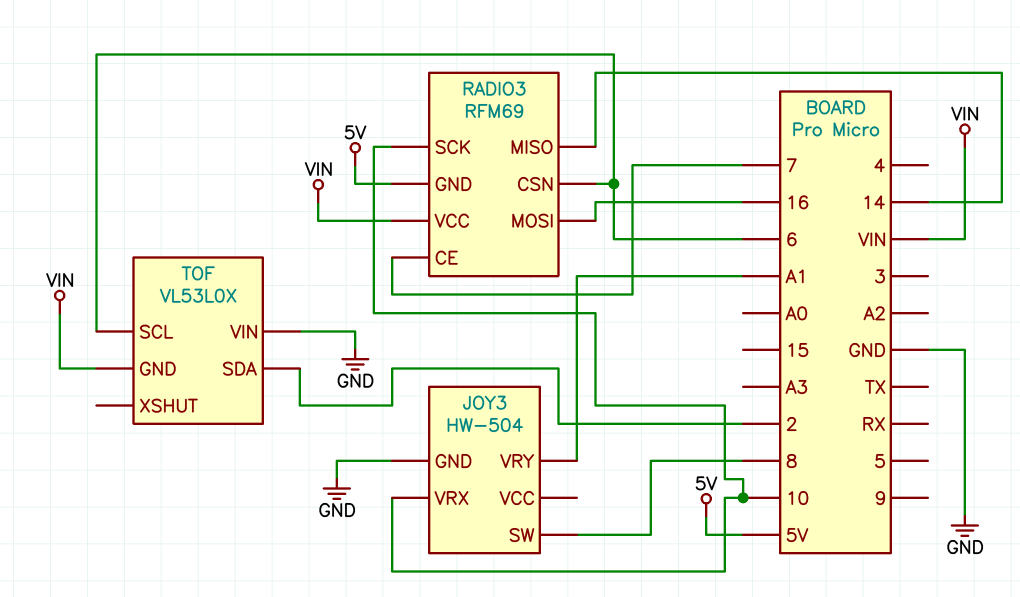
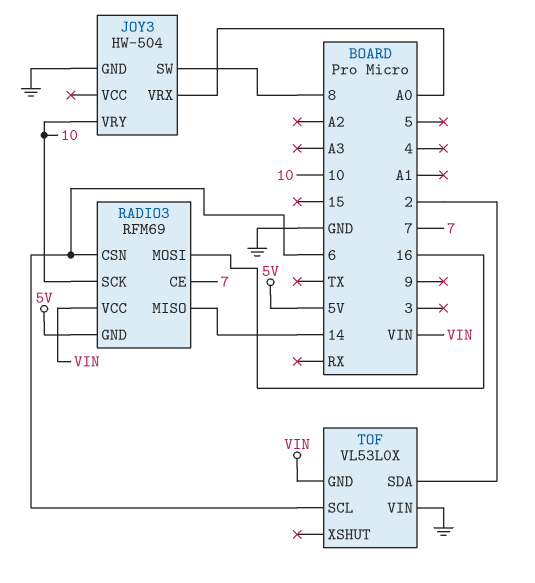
JOY3 pin VRX: 10 -> A0
JOY3 pin VRY: A1 -> 10

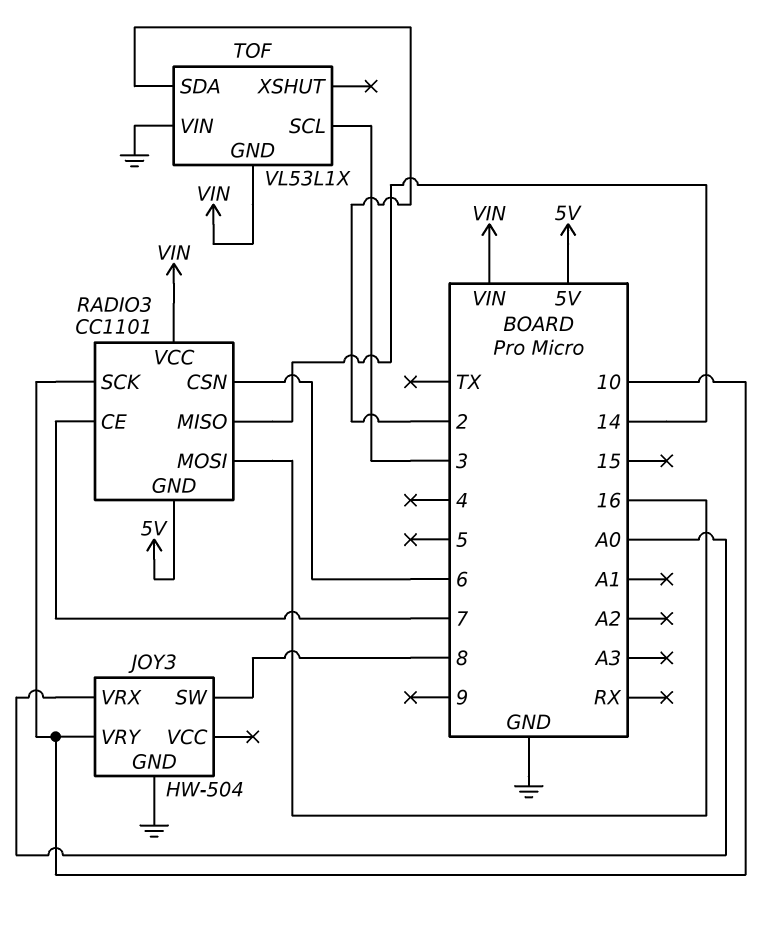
RADIO3: RFM69 -> CC1101
TOF: VL53L0X -> VL53L1X
TOF pin SCL: 6 -> 3

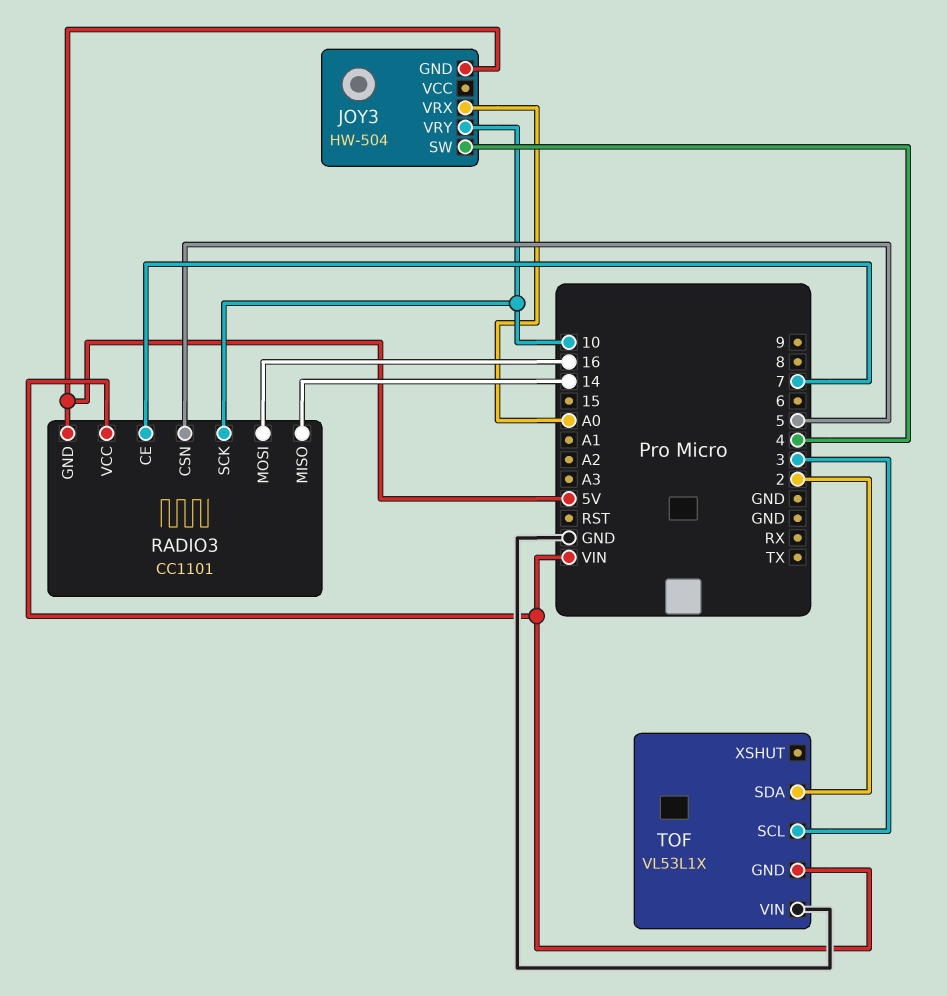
JOY3 pin GND: GND -> 5V
JOY3 pin SW: 8 -> 4
RADIO3 pin CSN: 6 -> 5

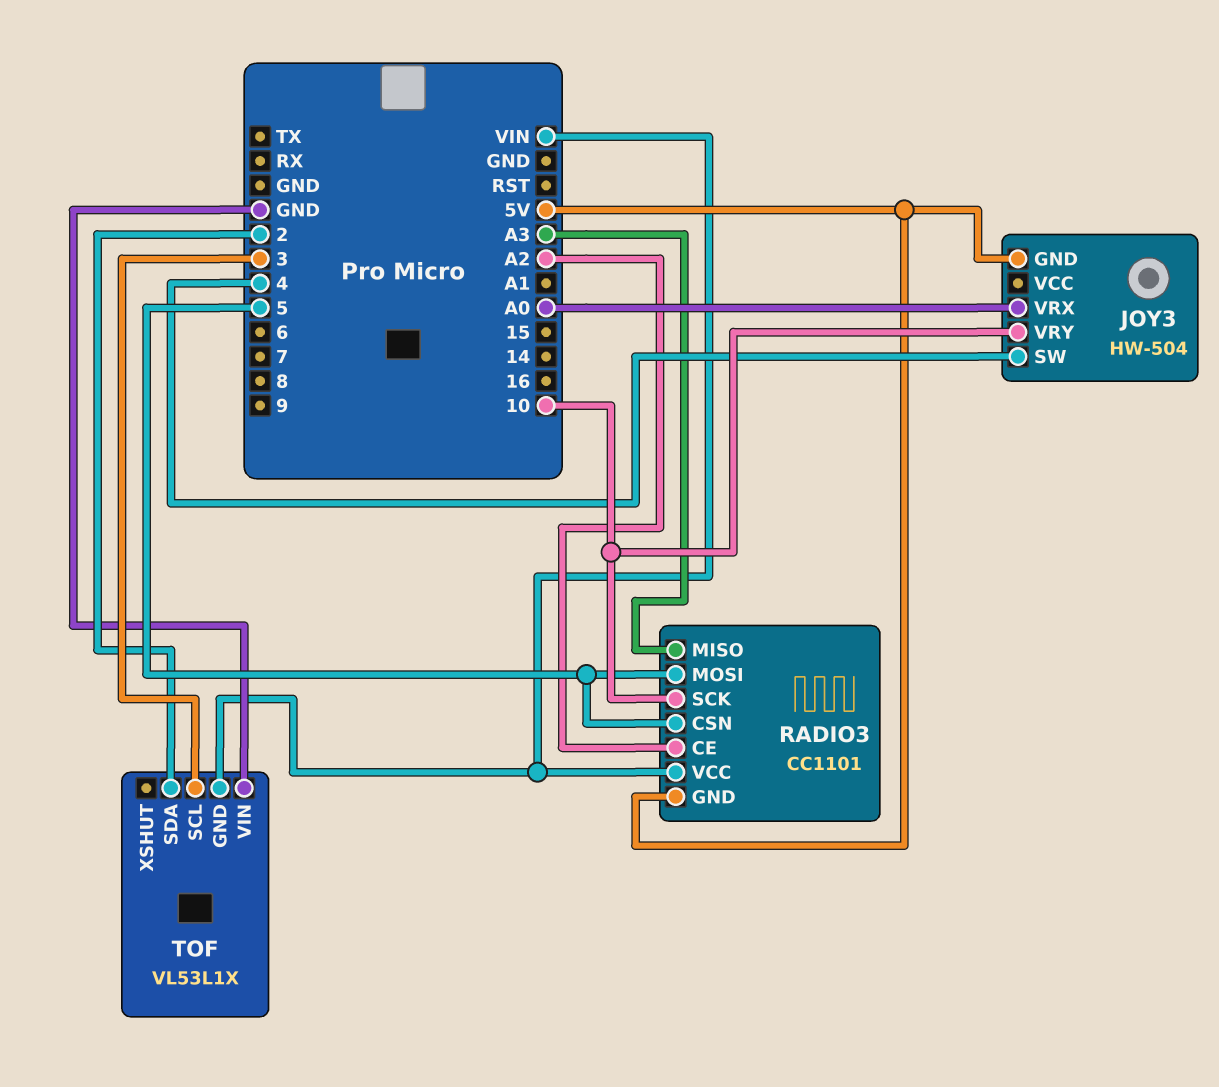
RADIO3 pin CE: 7 -> A2
RADIO3 pin MISO: 14 -> A3
RADIO3 pin MOSI: 16 -> 5

